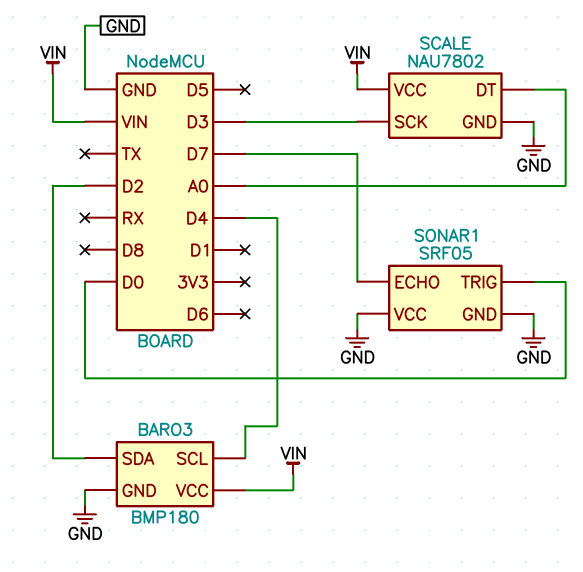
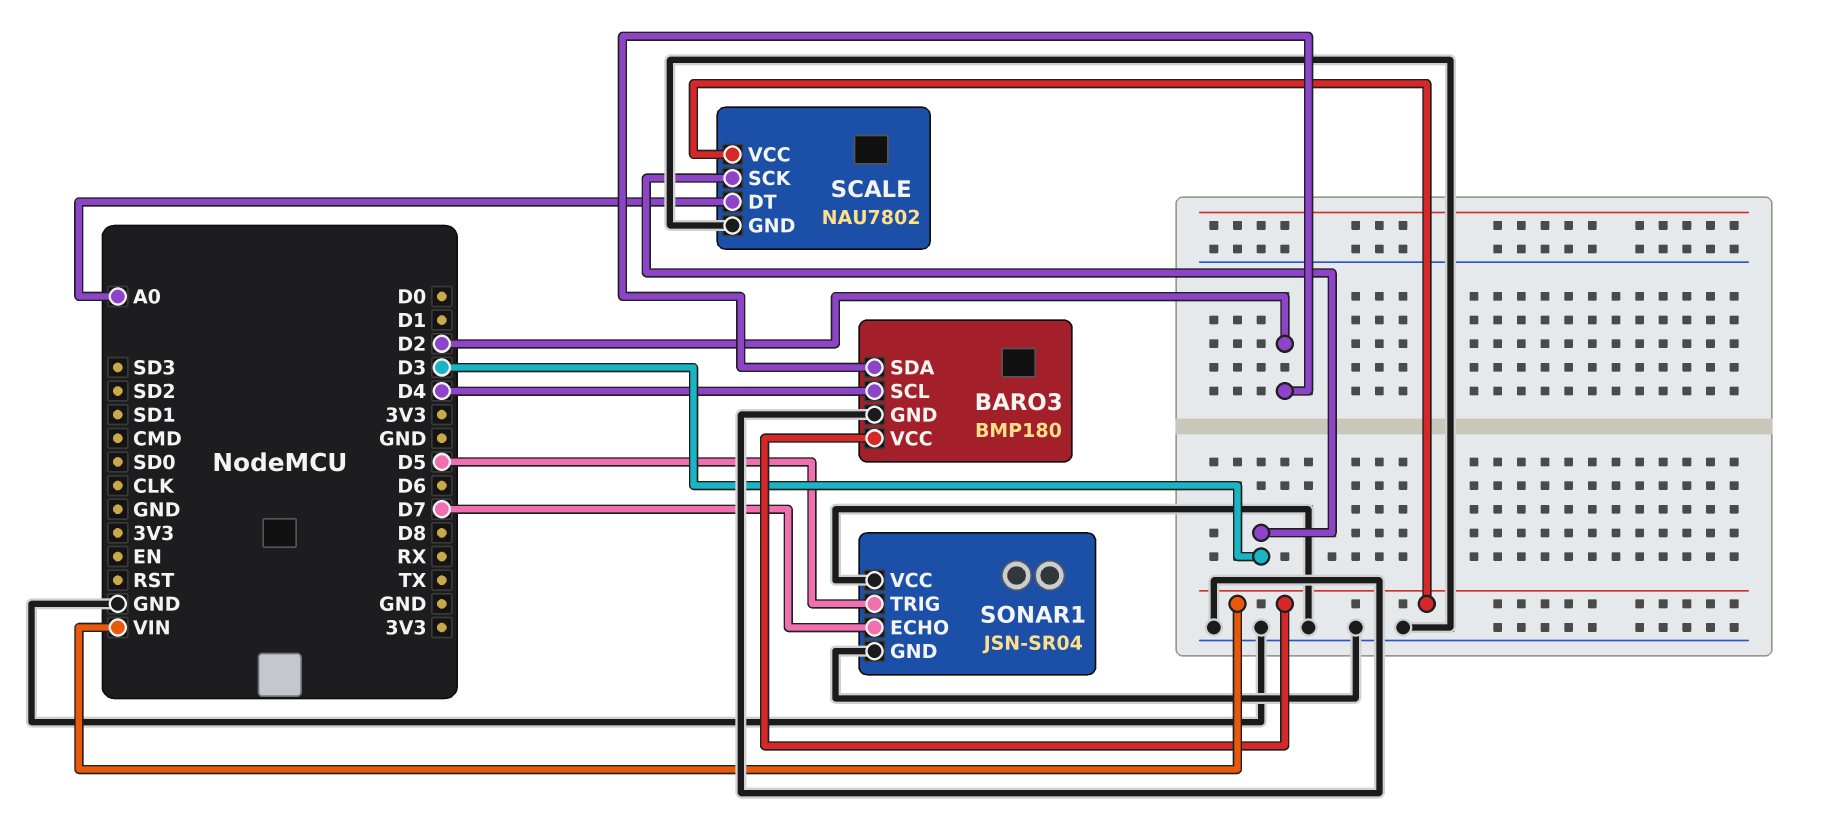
SONAR1: SRF05 -> JSN-SR04
SONAR1 pin TRIG: D0 -> D5

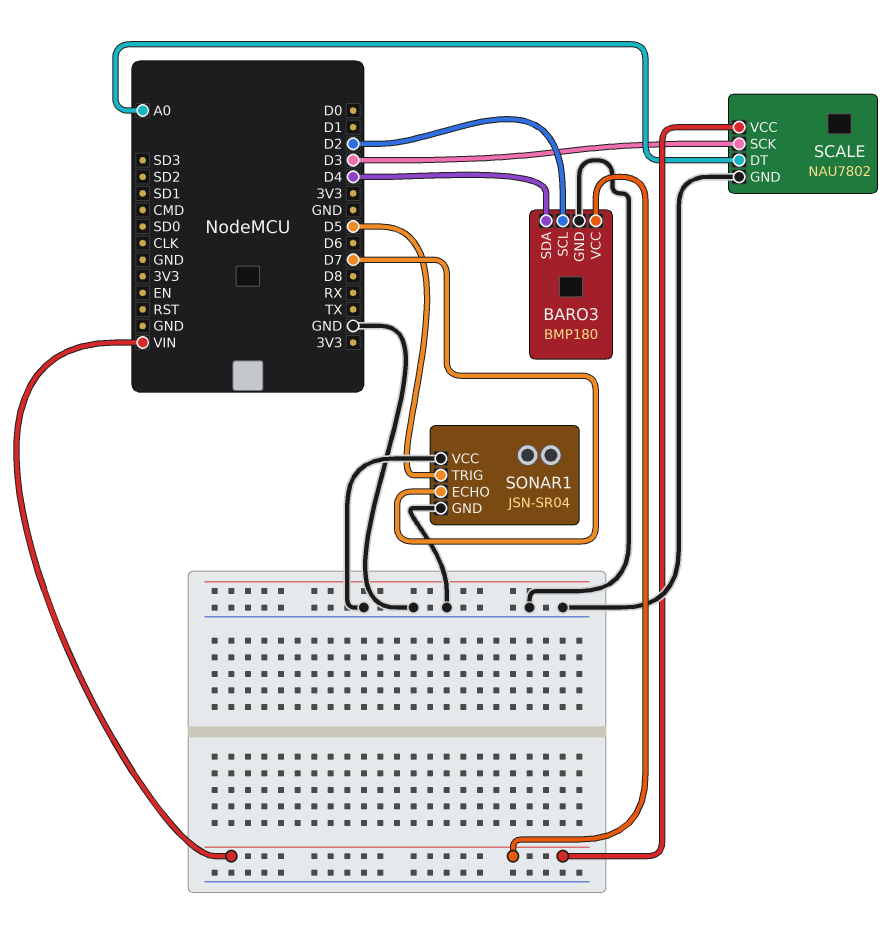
BARO3 pin SCL: D4 -> D2
BARO3 pin SDA: D2 -> D4

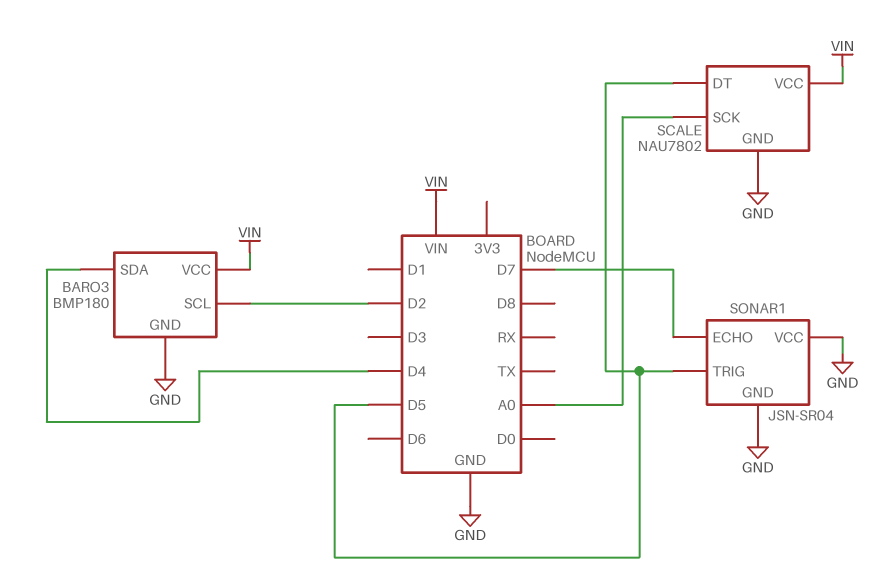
SCALE pin DT: A0 -> D5
SCALE pin SCK: D3 -> A0

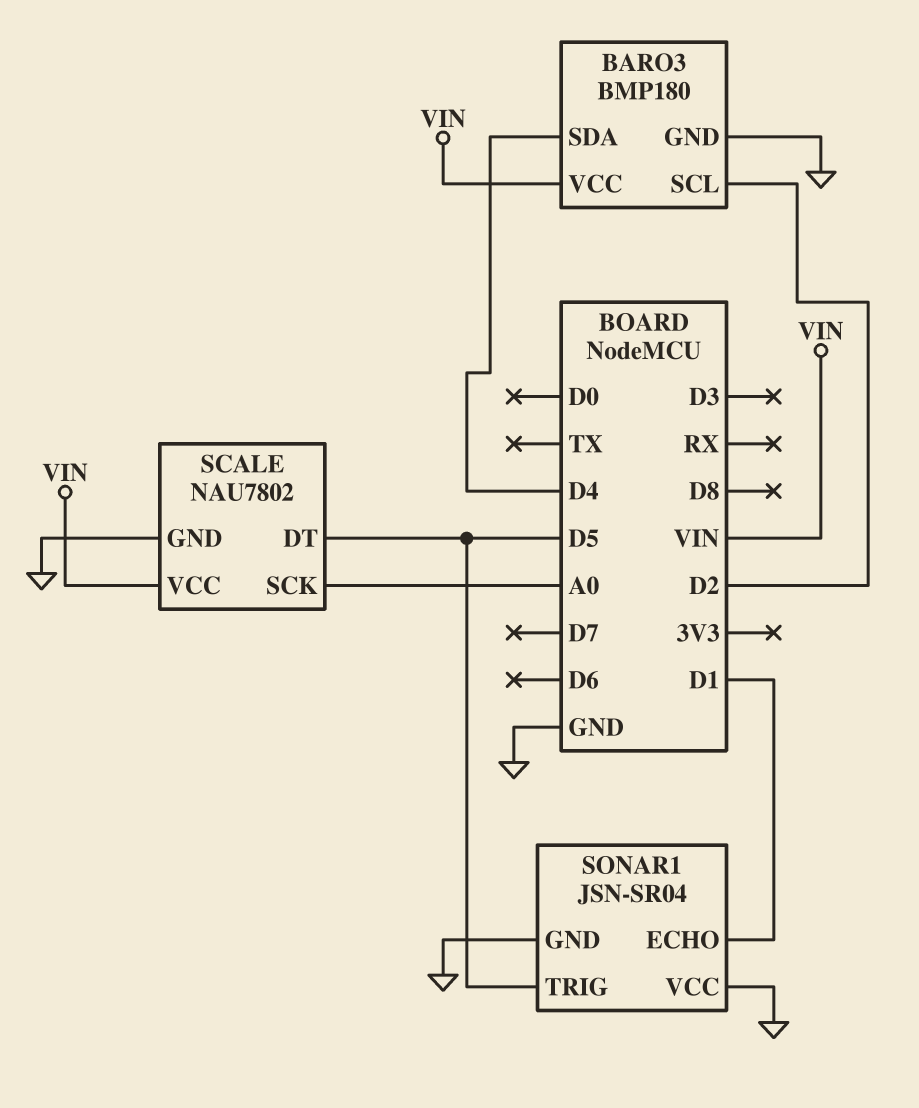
SONAR1 pin ECHO: D7 -> D1

